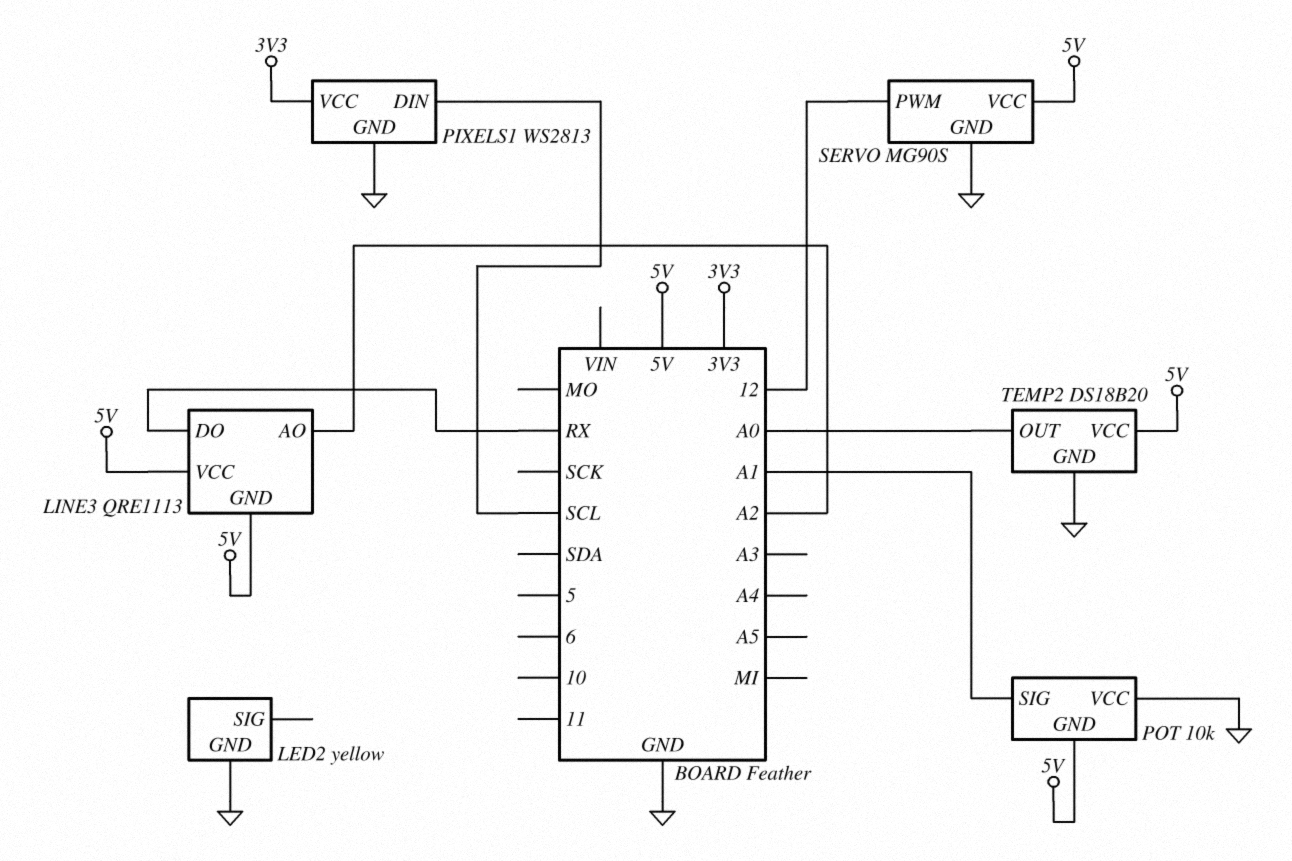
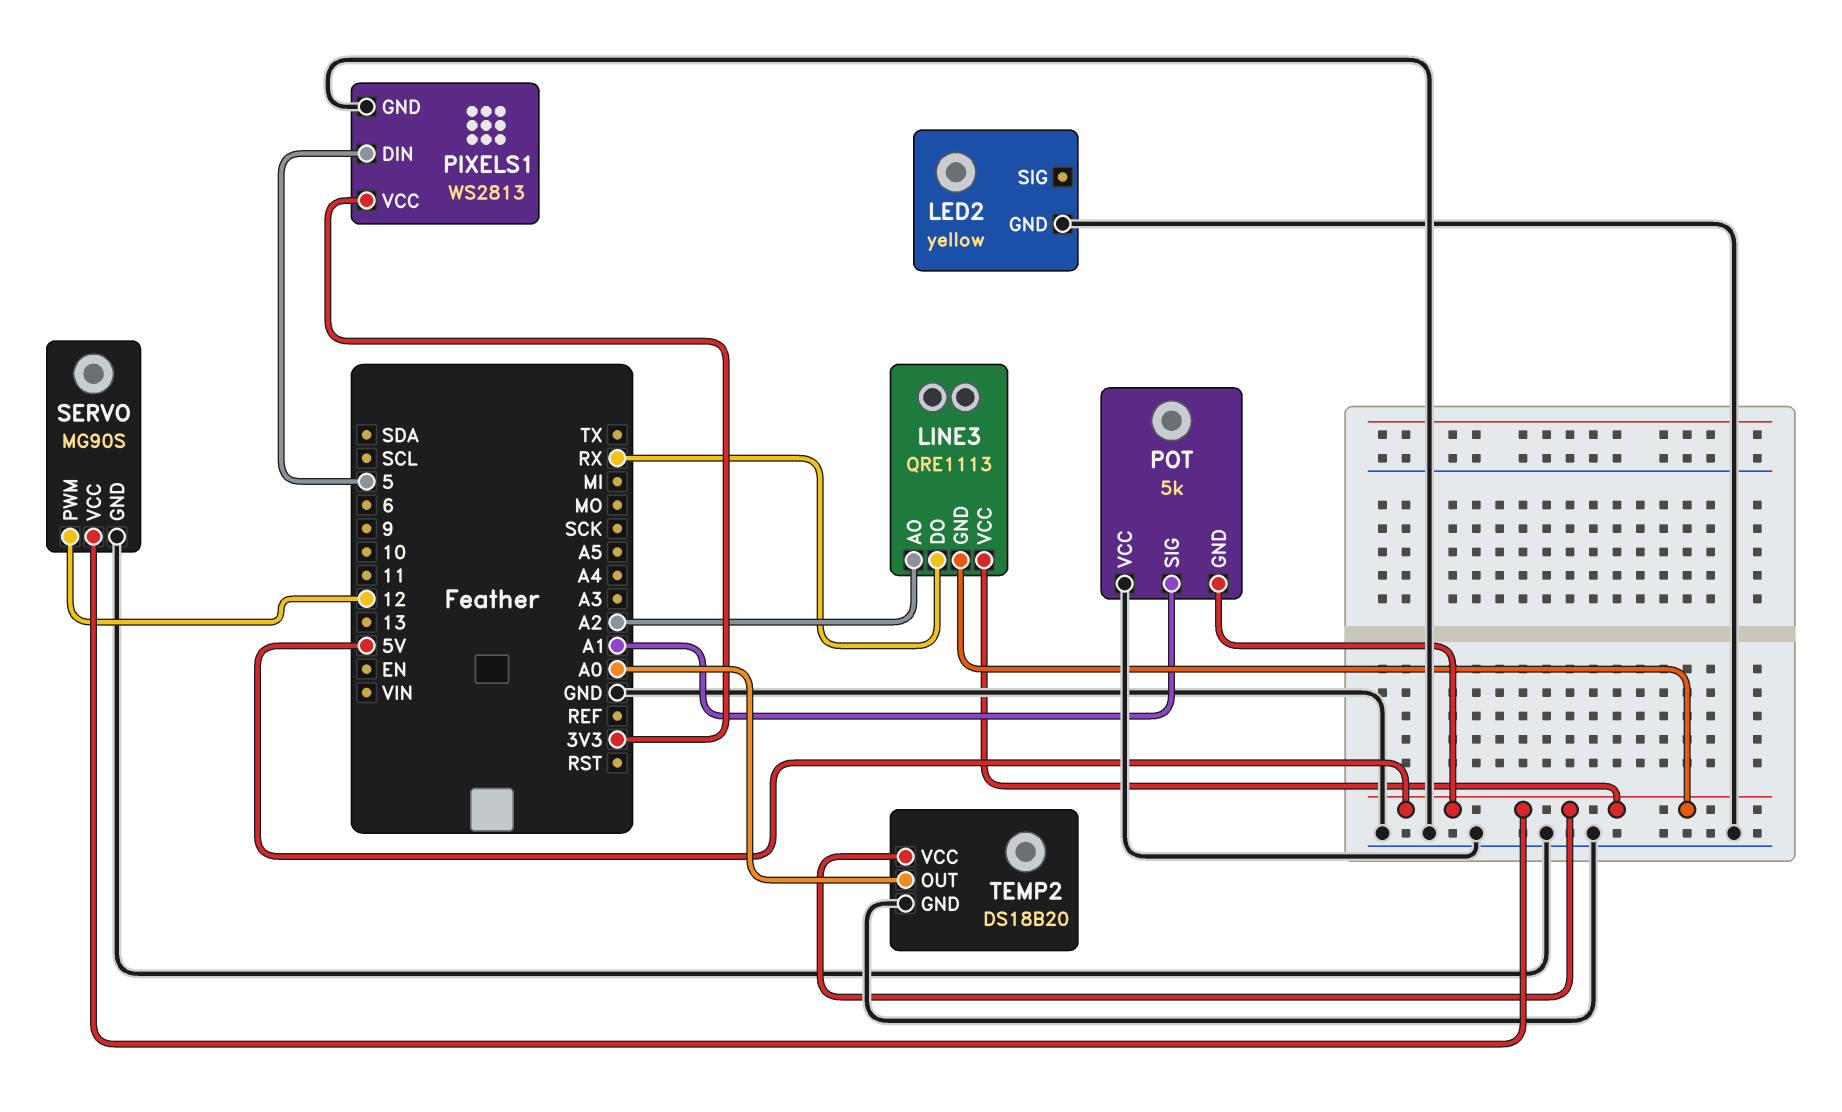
PIXELS1 pin DIN: SCL -> 5
POT: 10k -> 5k

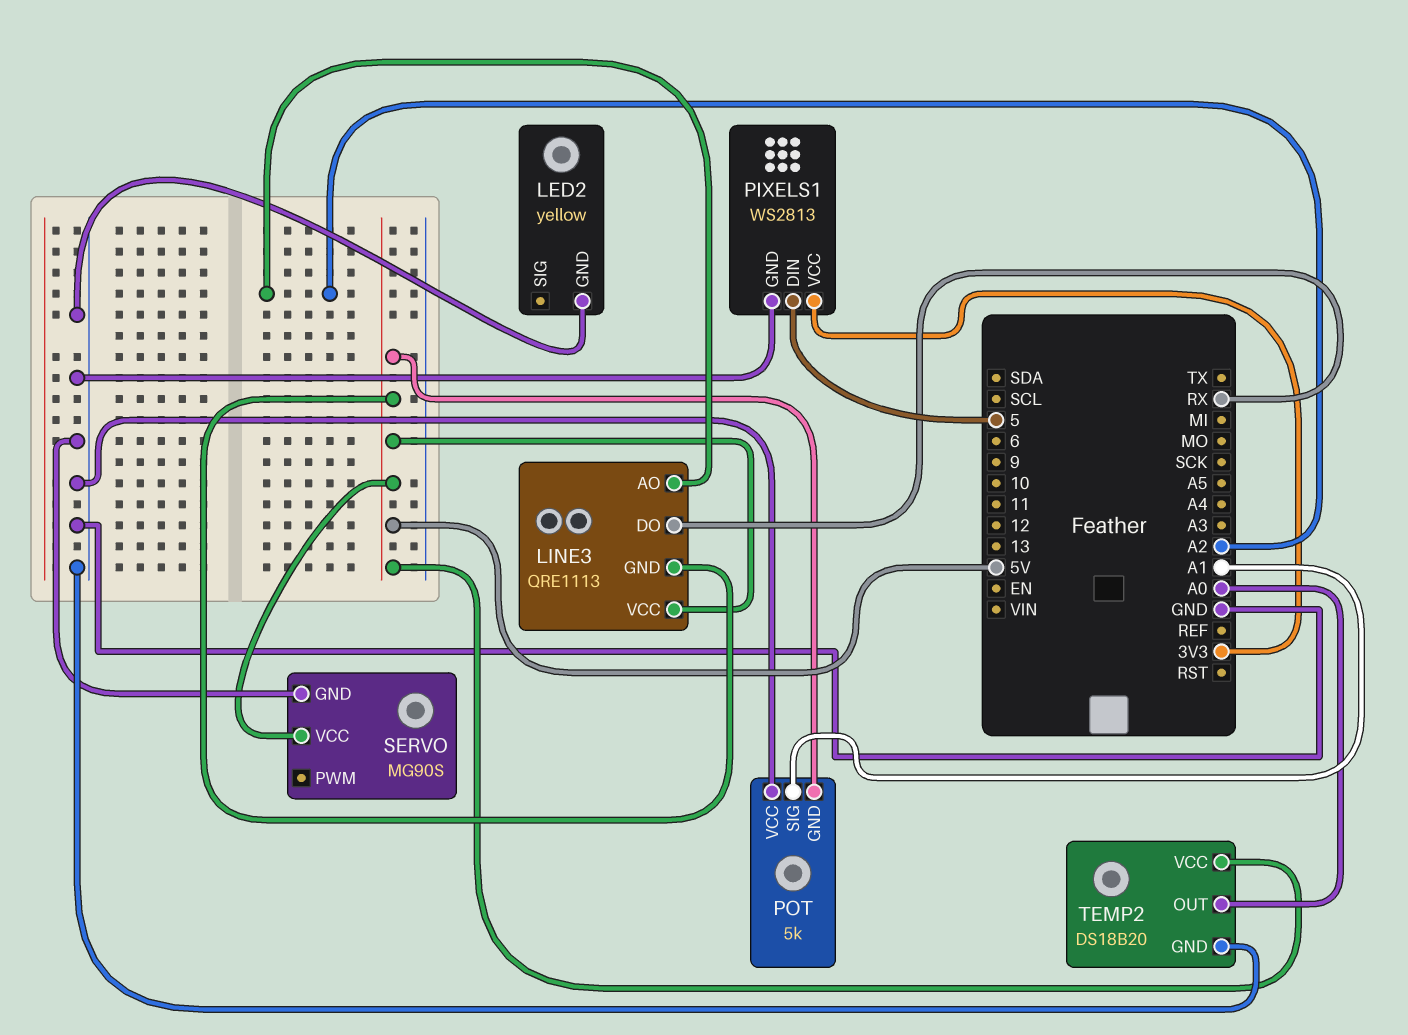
SERVO pin PWM: 12 -> none

